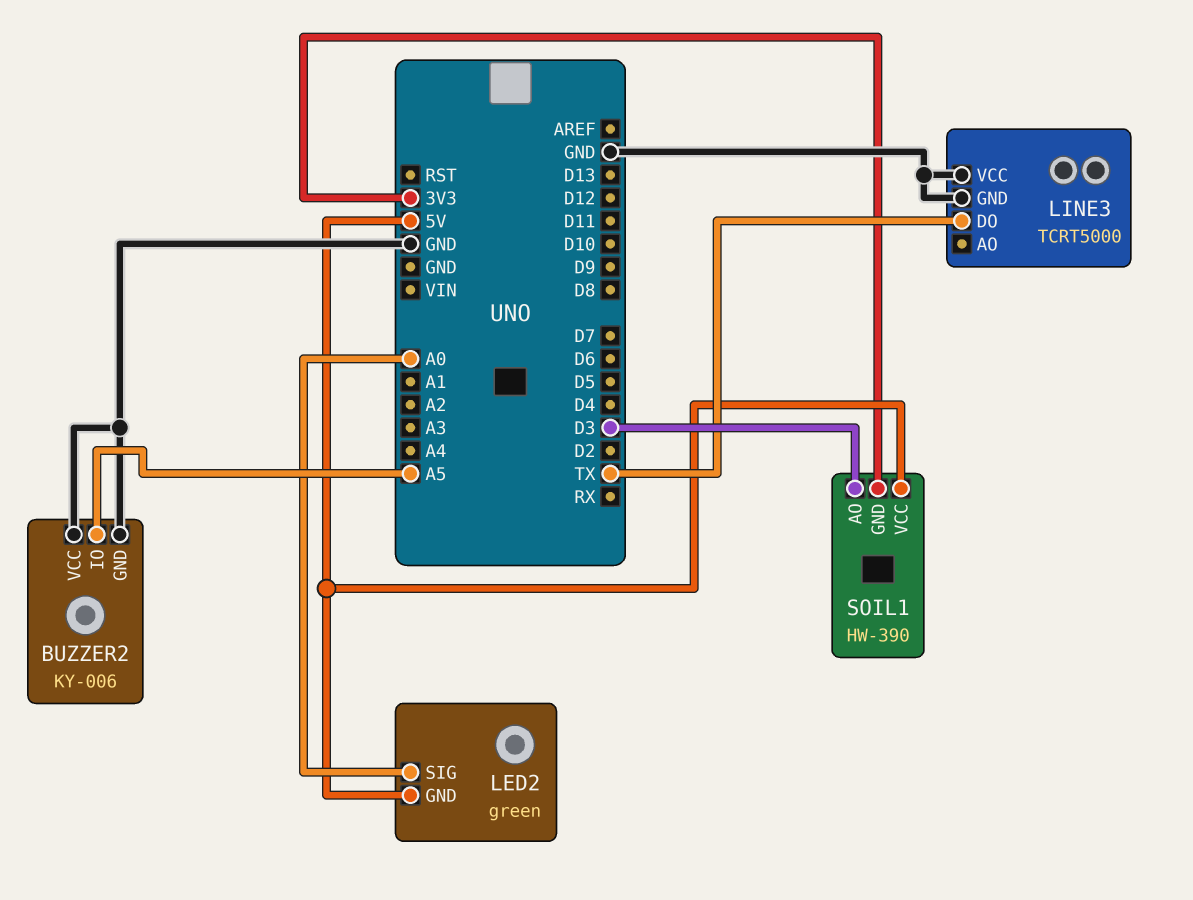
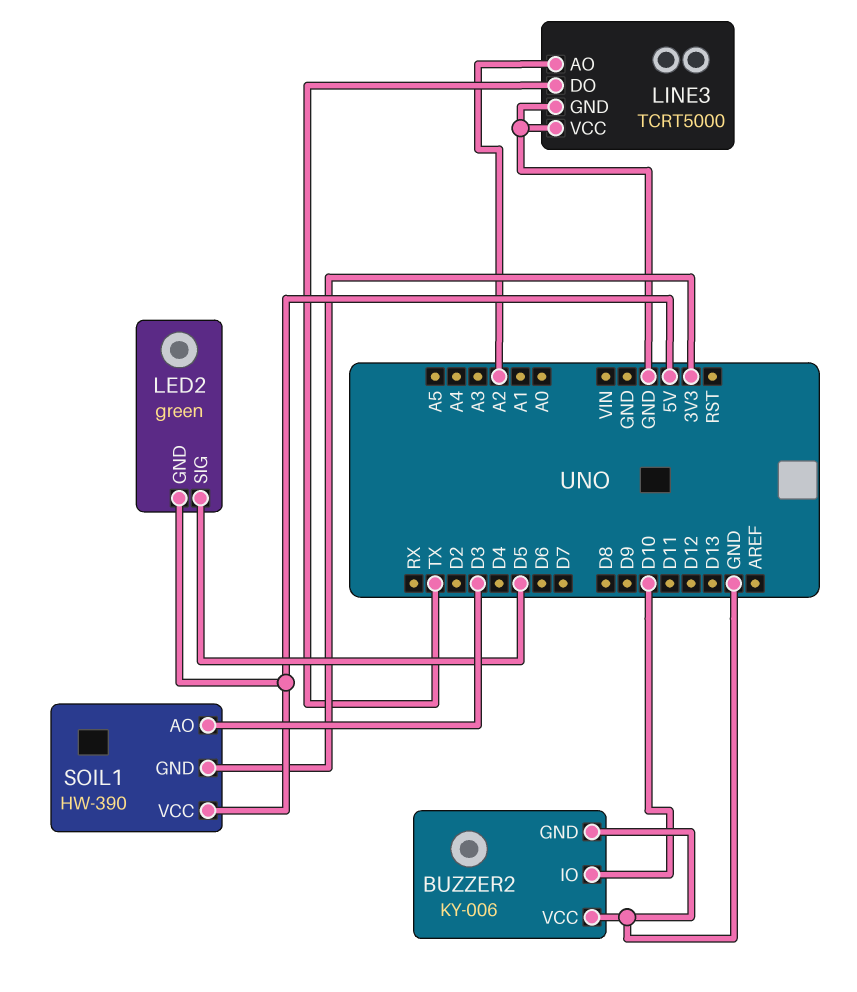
BUZZER2 pin IO: A5 -> D10
LED2 pin SIG: A0 -> D5
LINE3 pin AO: none -> A2

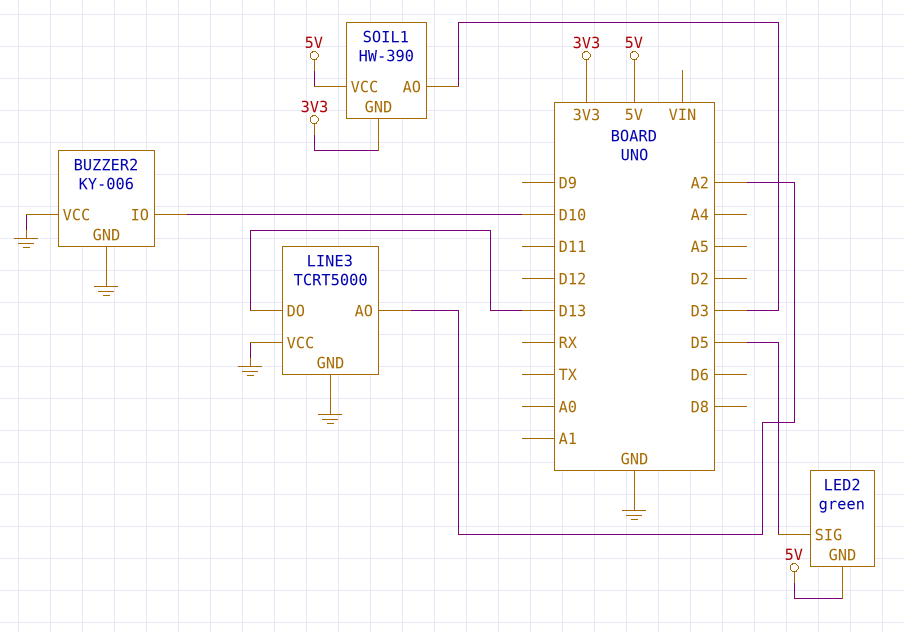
LINE3 pin DO: TX -> D13

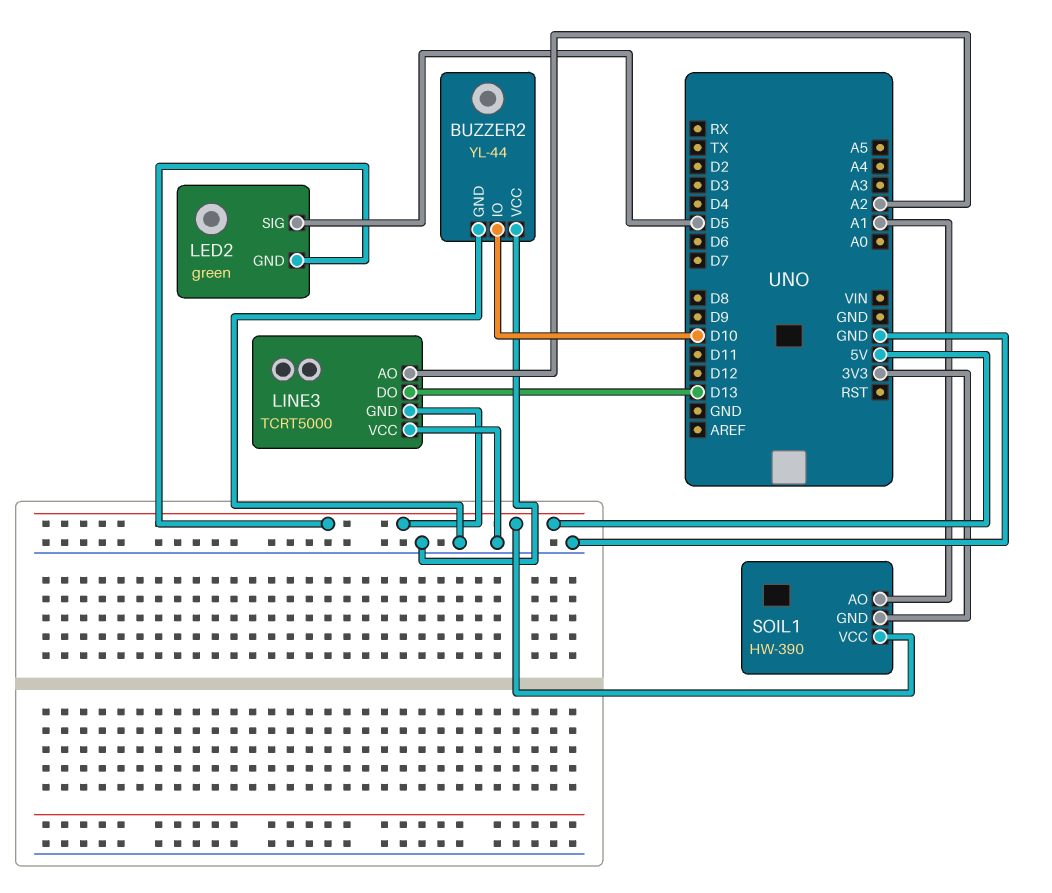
BUZZER2: KY-006 -> YL-44
LINE3 pin GND: GND -> 5V
SOIL1 pin AO: D3 -> A1

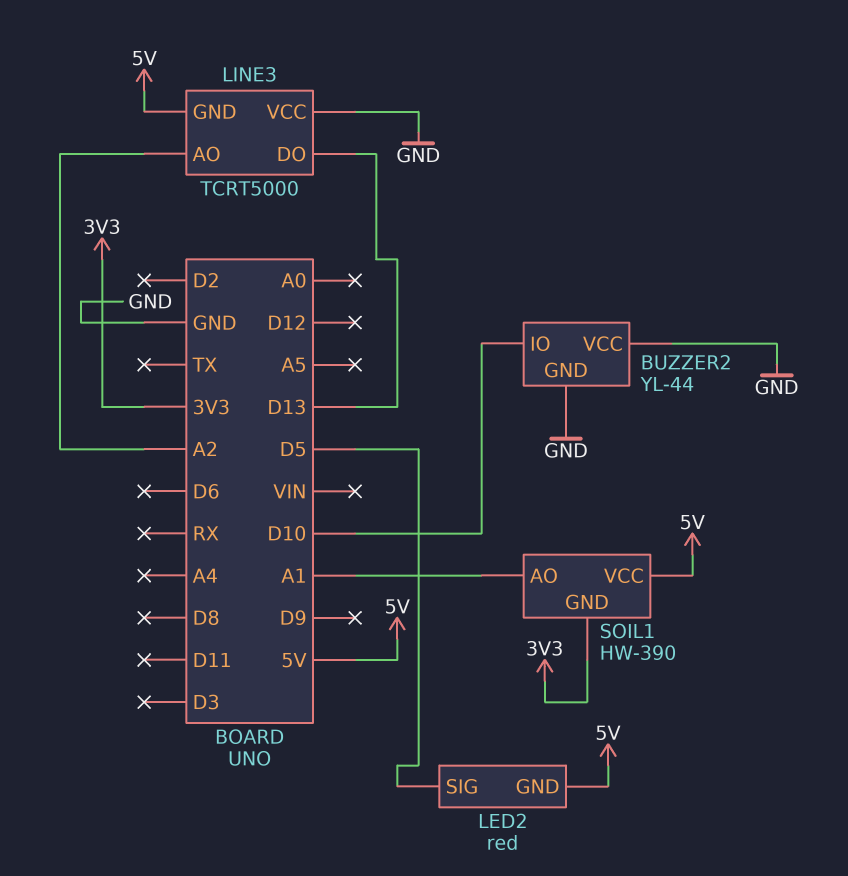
LED2: green -> red

